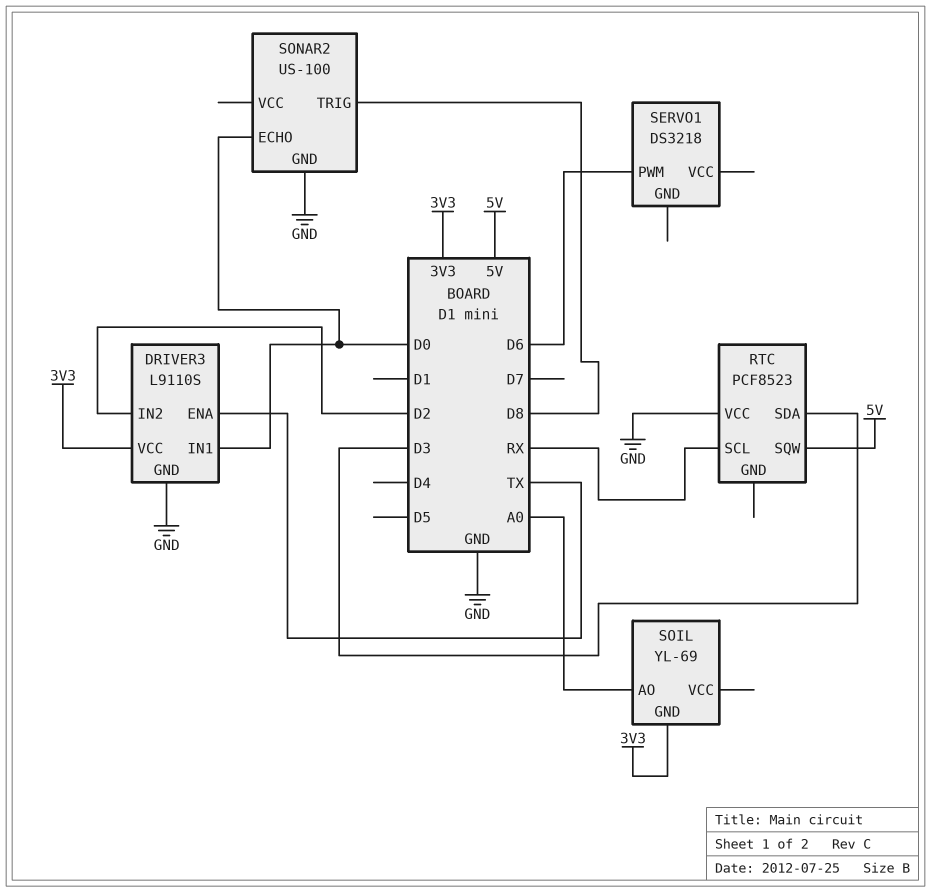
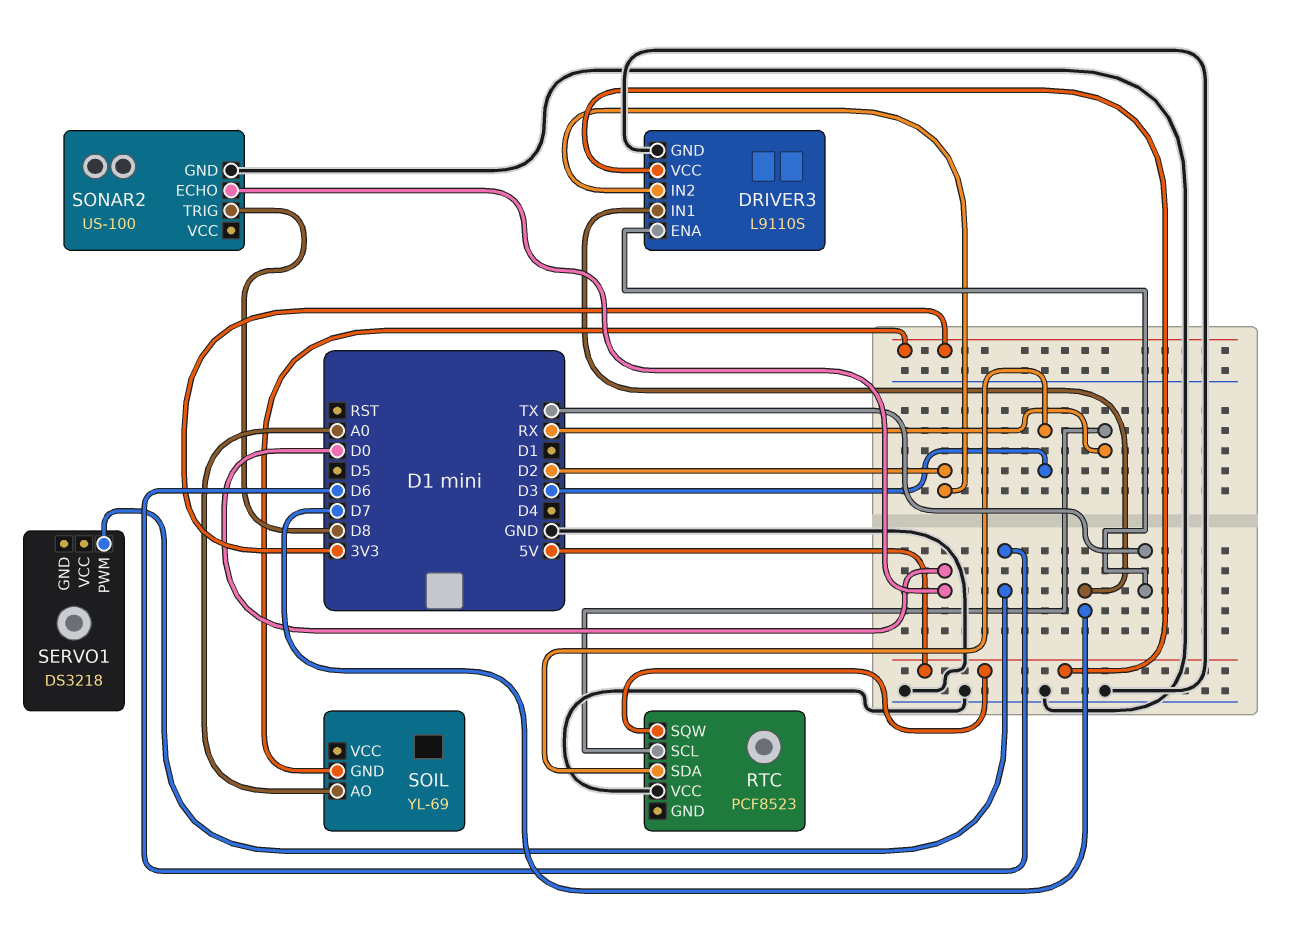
DRIVER3 pin IN1: D0 -> D7
DRIVER3 pin VCC: 3V3 -> 5V

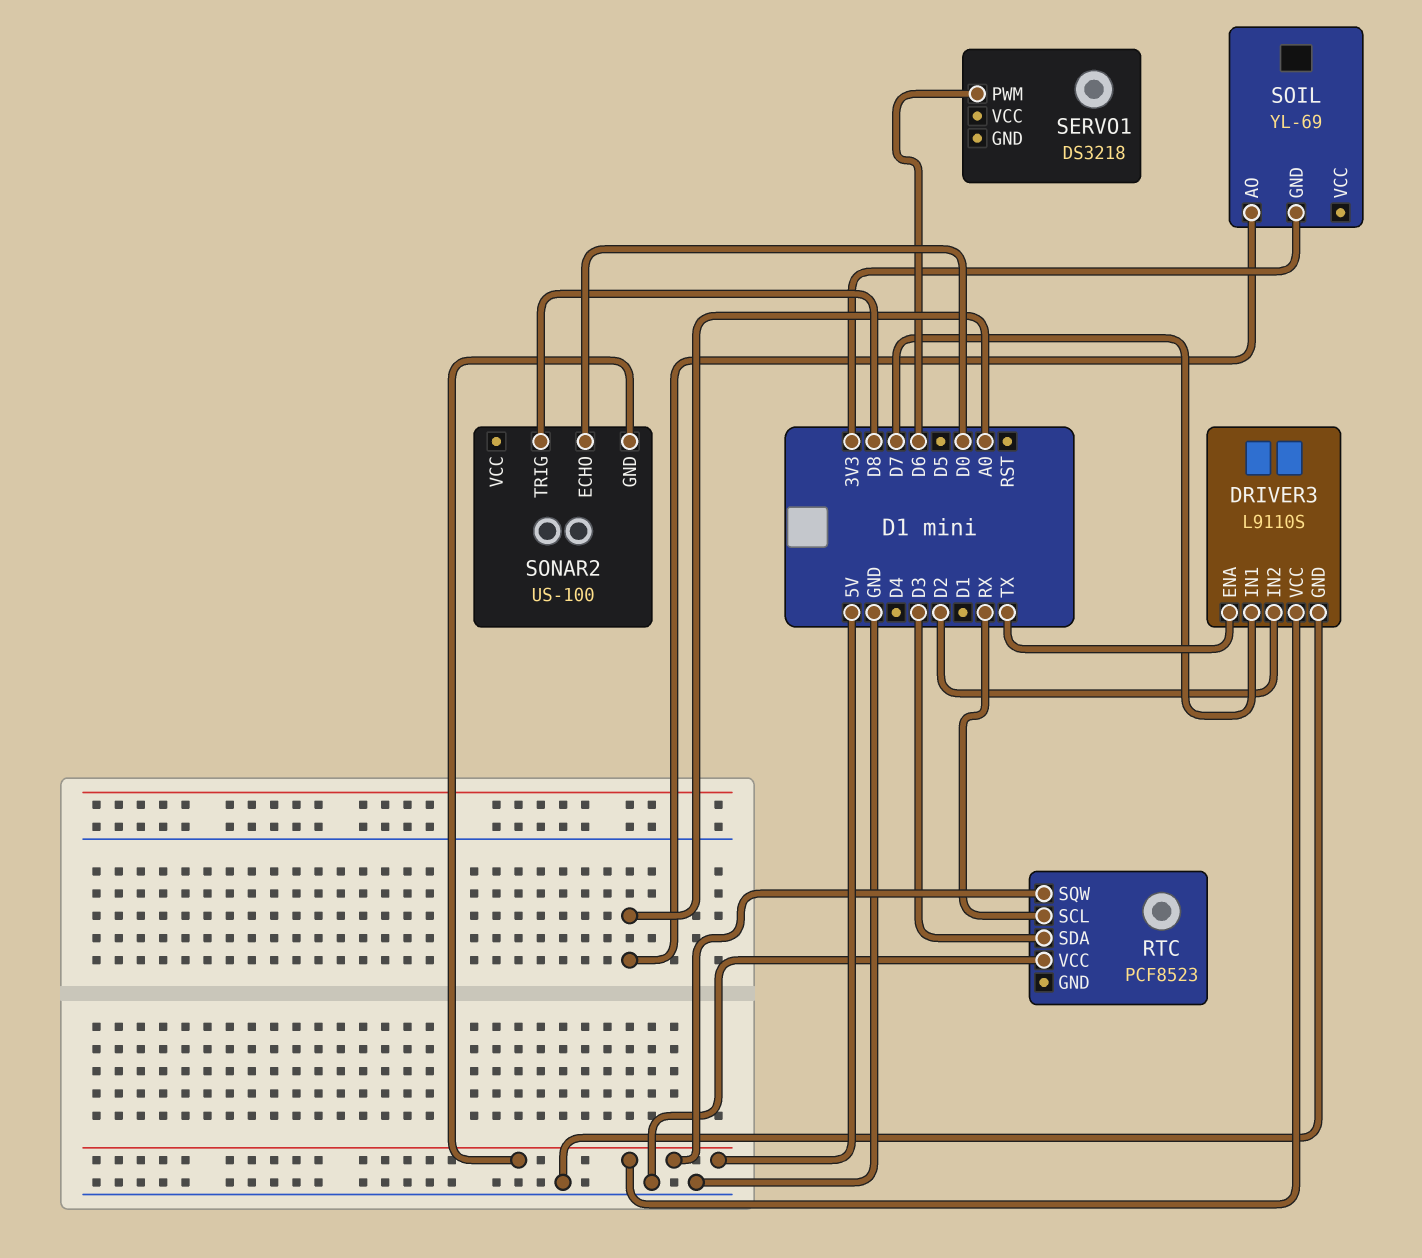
SONAR2 pin GND: GND -> 5V

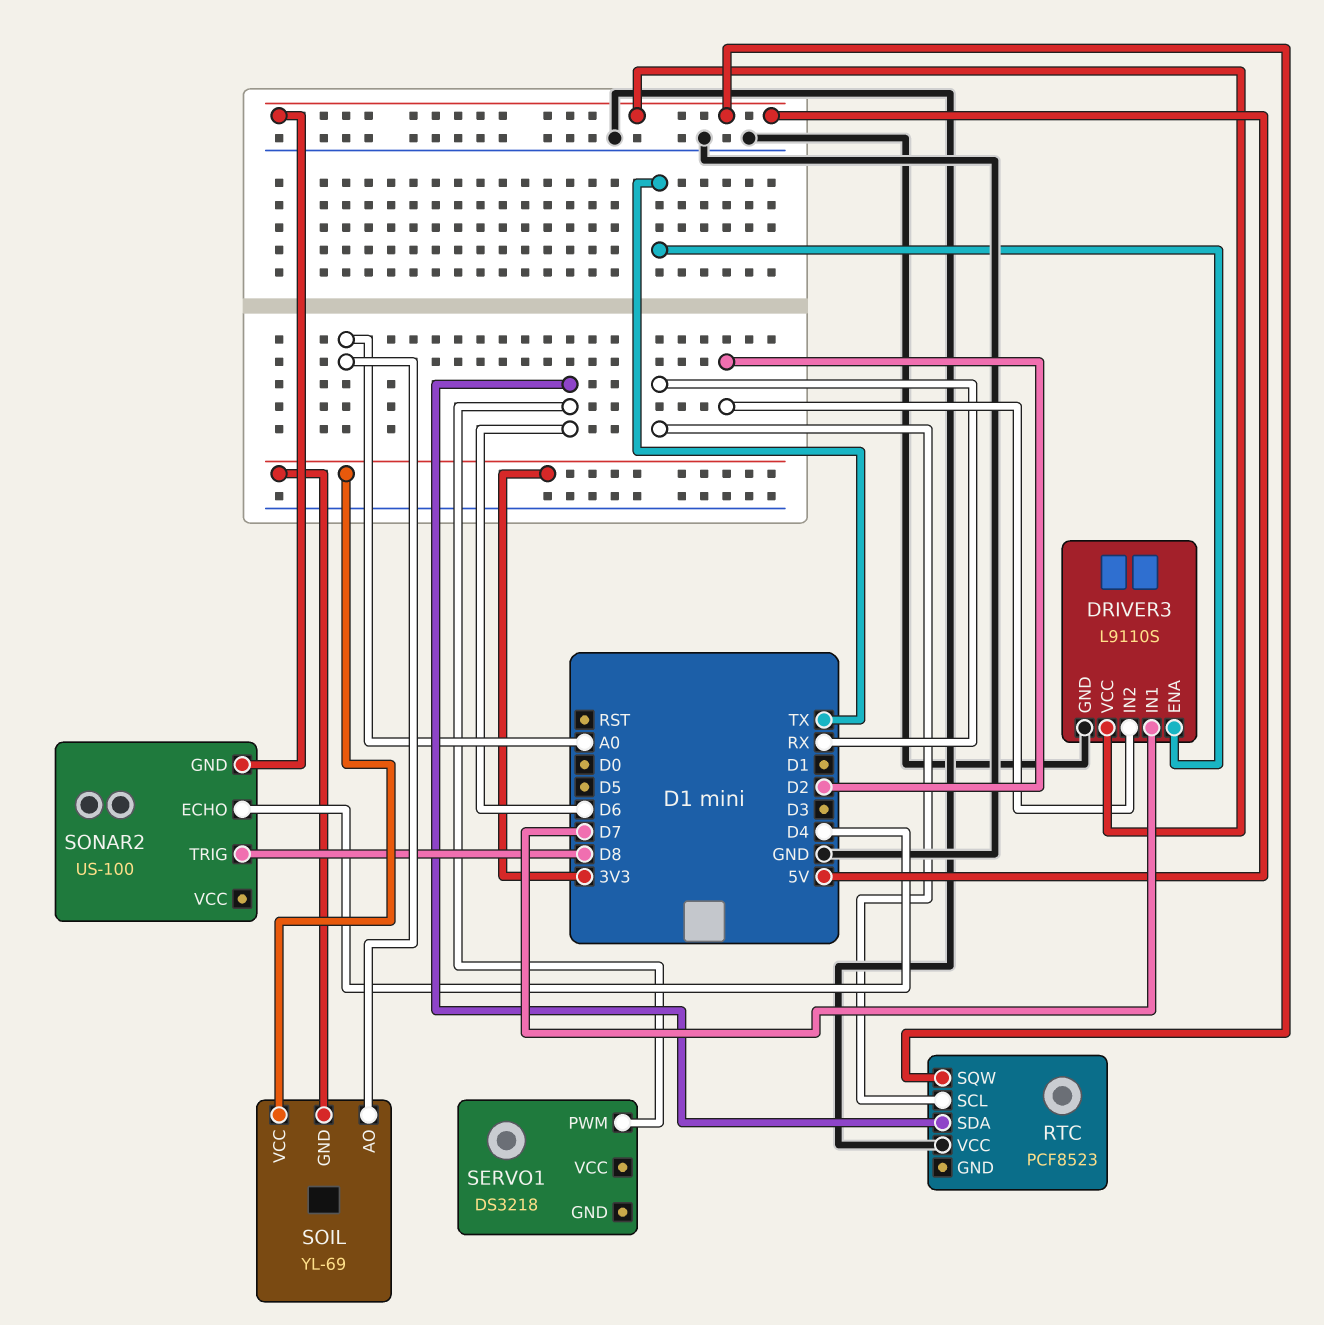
RTC pin SDA: D3 -> D6
SOIL pin VCC: none -> 3V3
SONAR2 pin ECHO: D0 -> D4

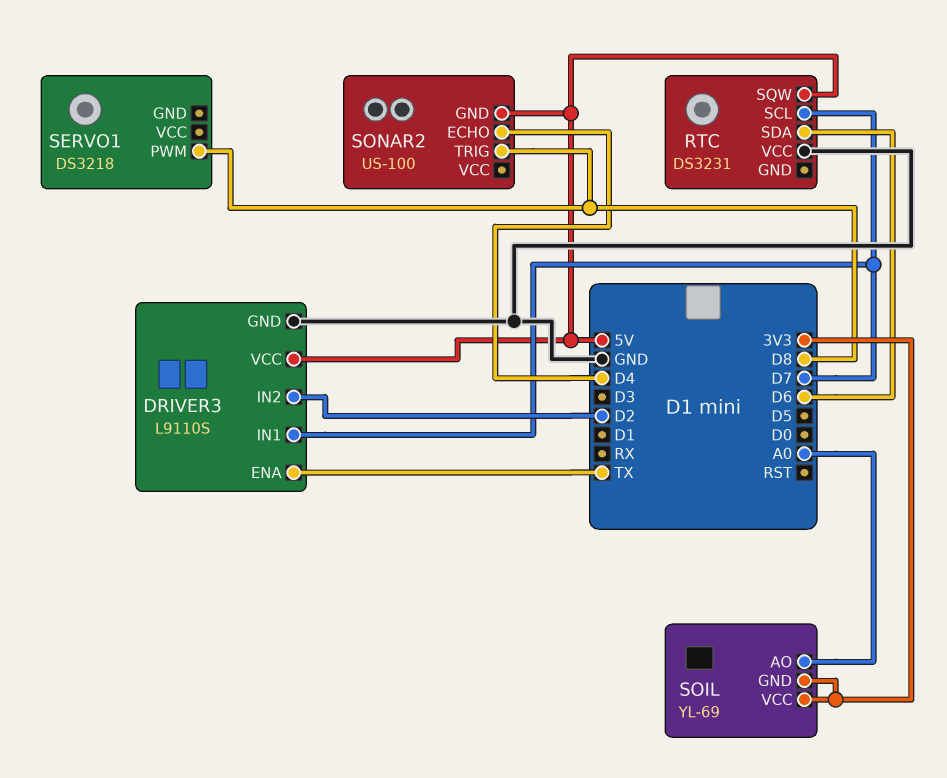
RTC: PCF8523 -> DS3231
RTC pin SCL: RX -> D7
SERVO1 pin PWM: D6 -> D8

